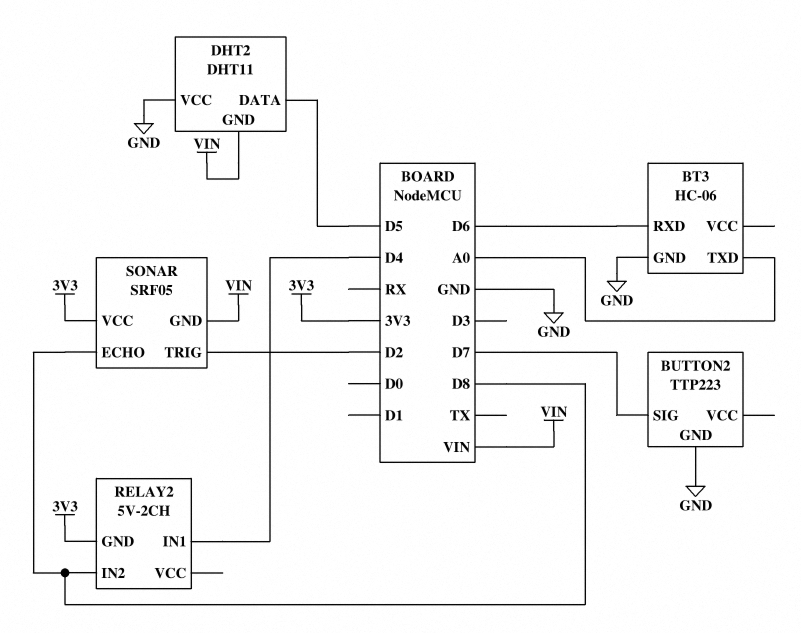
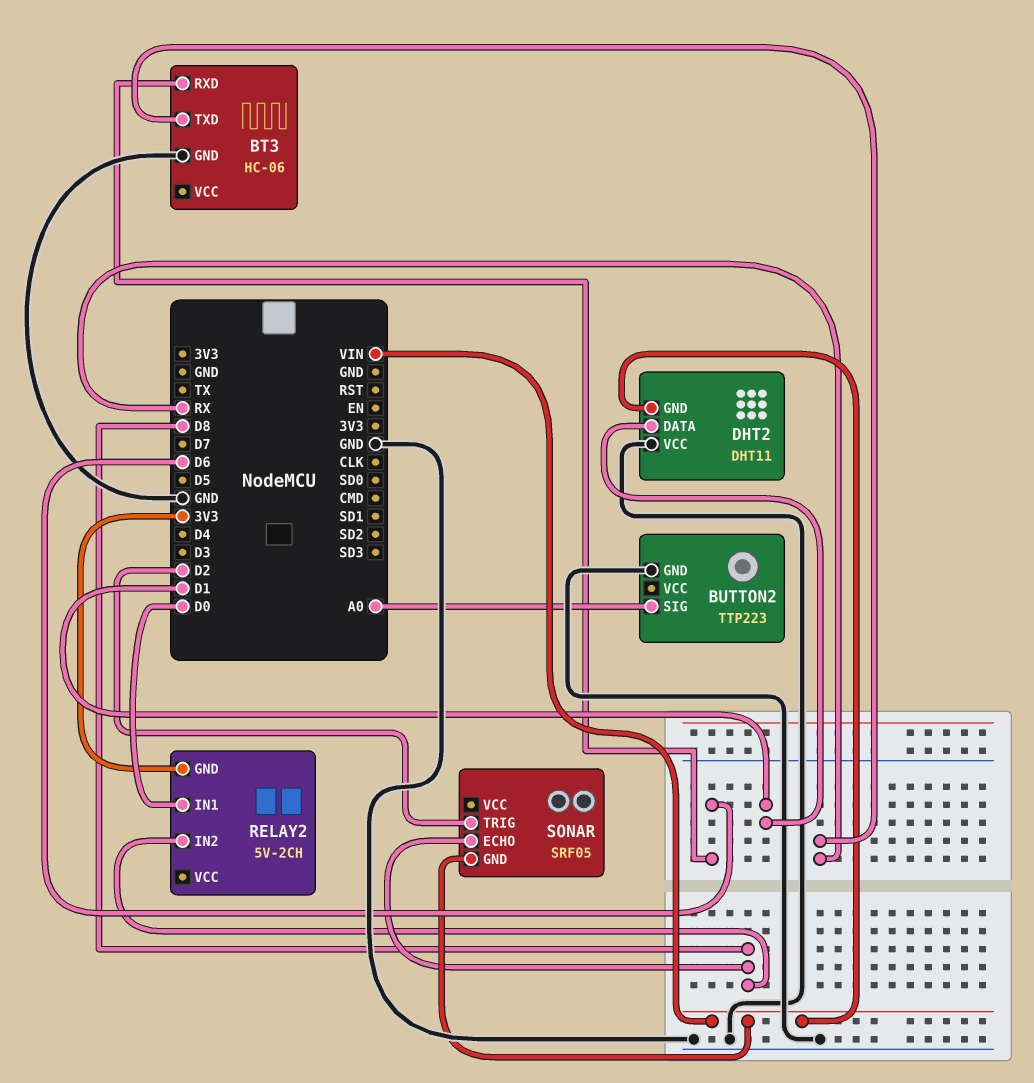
BT3 pin TXD: A0 -> RX
BUTTON2 pin SIG: D7 -> A0
DHT2 pin DATA: D5 -> D1
RELAY2 pin IN1: D4 -> D0
SONAR pin VCC: 3V3 -> none

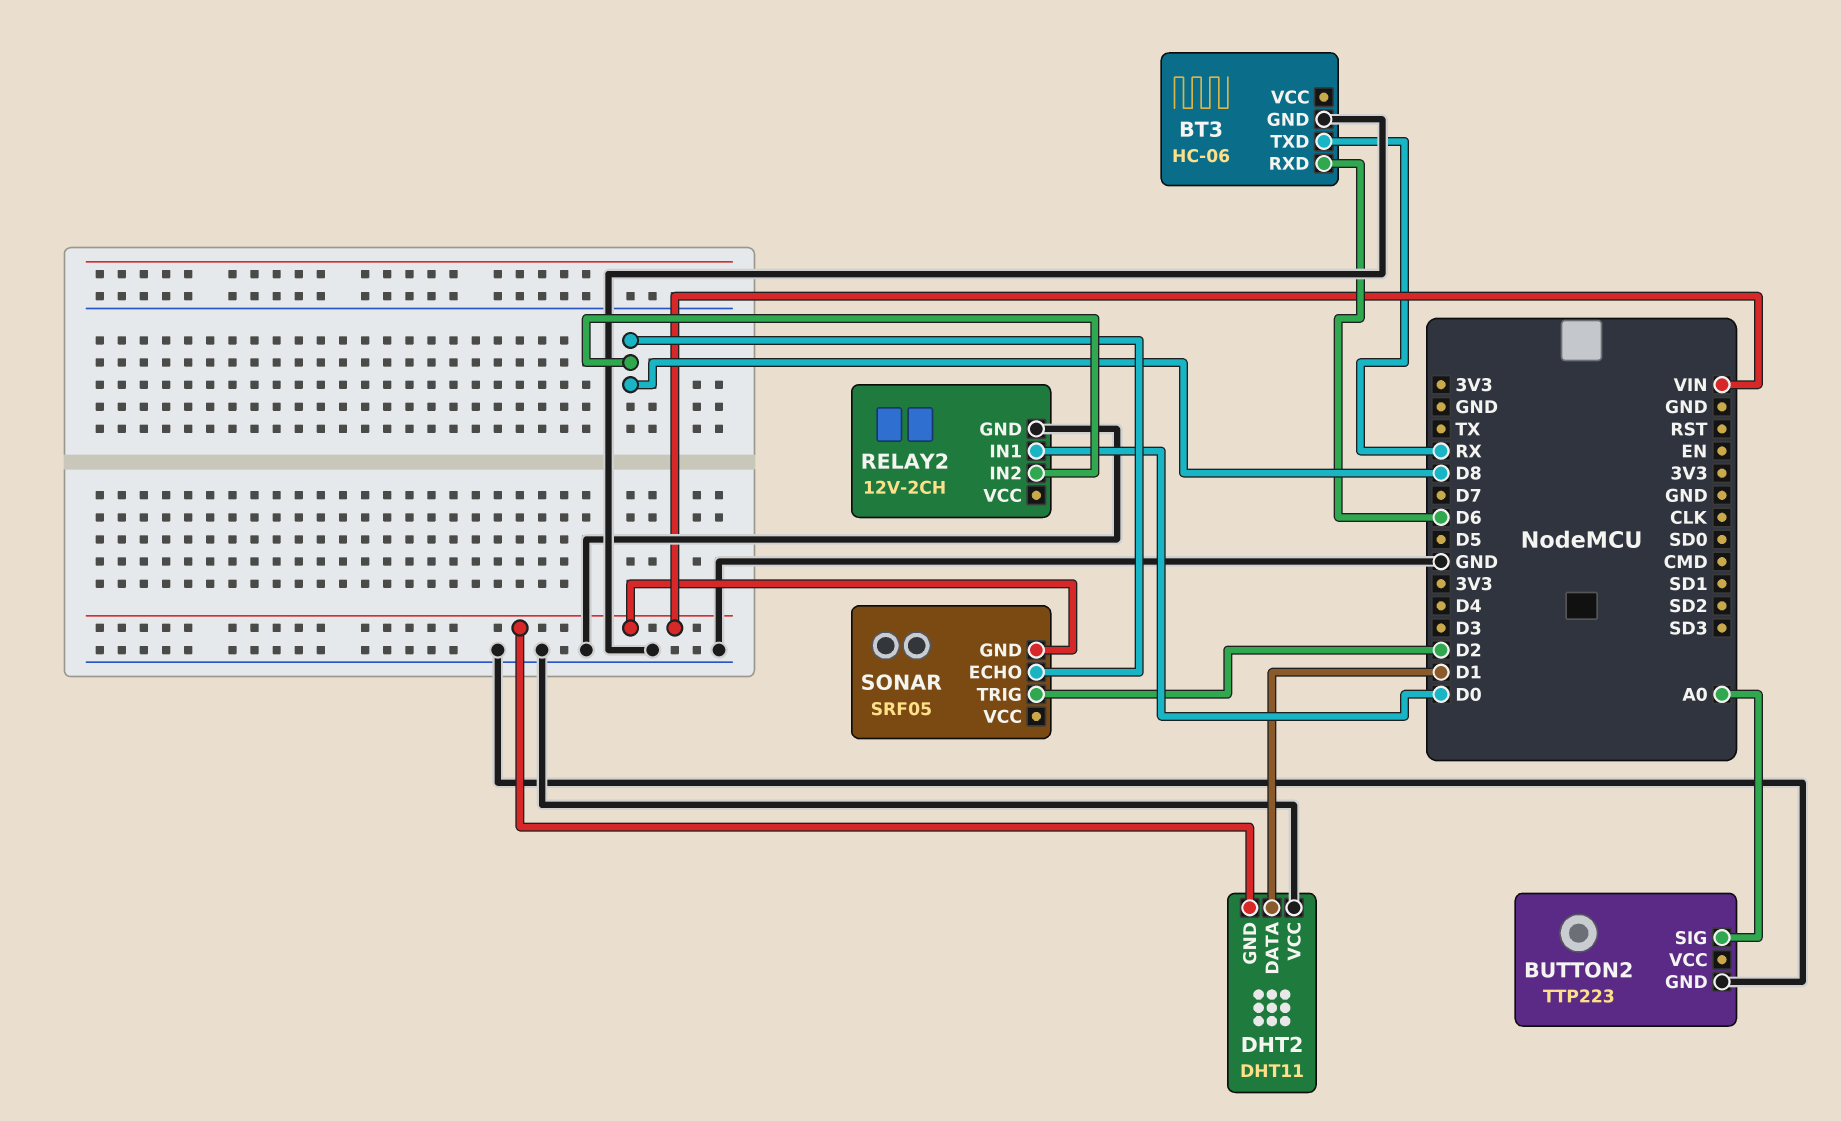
RELAY2: 5V-2CH -> 12V-2CH
RELAY2 pin GND: 3V3 -> GND

